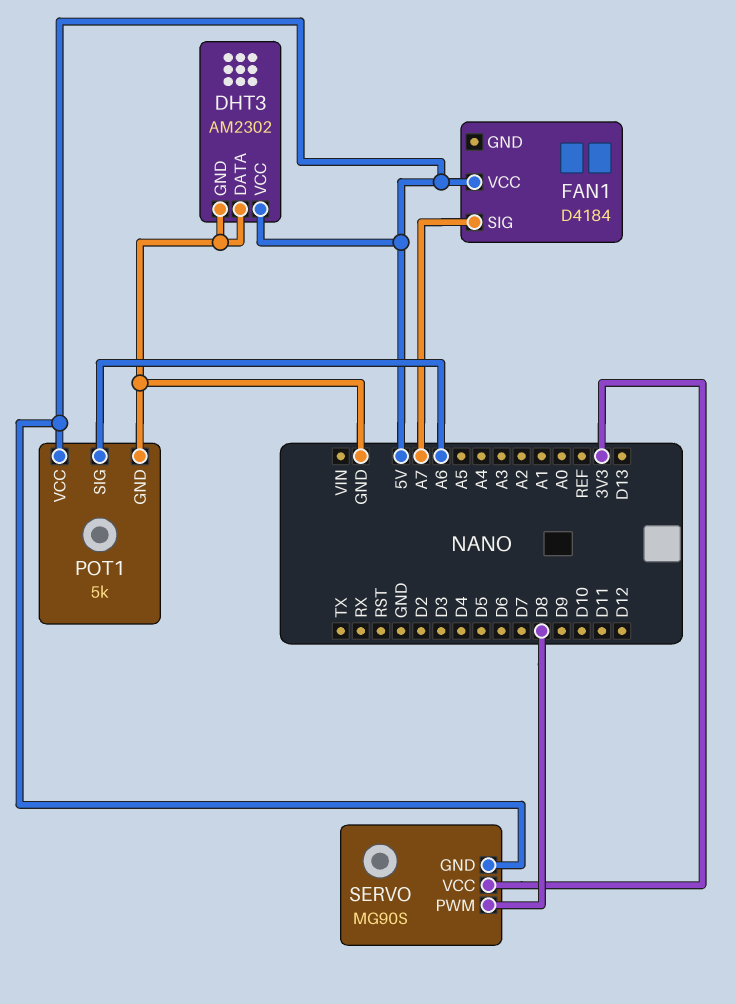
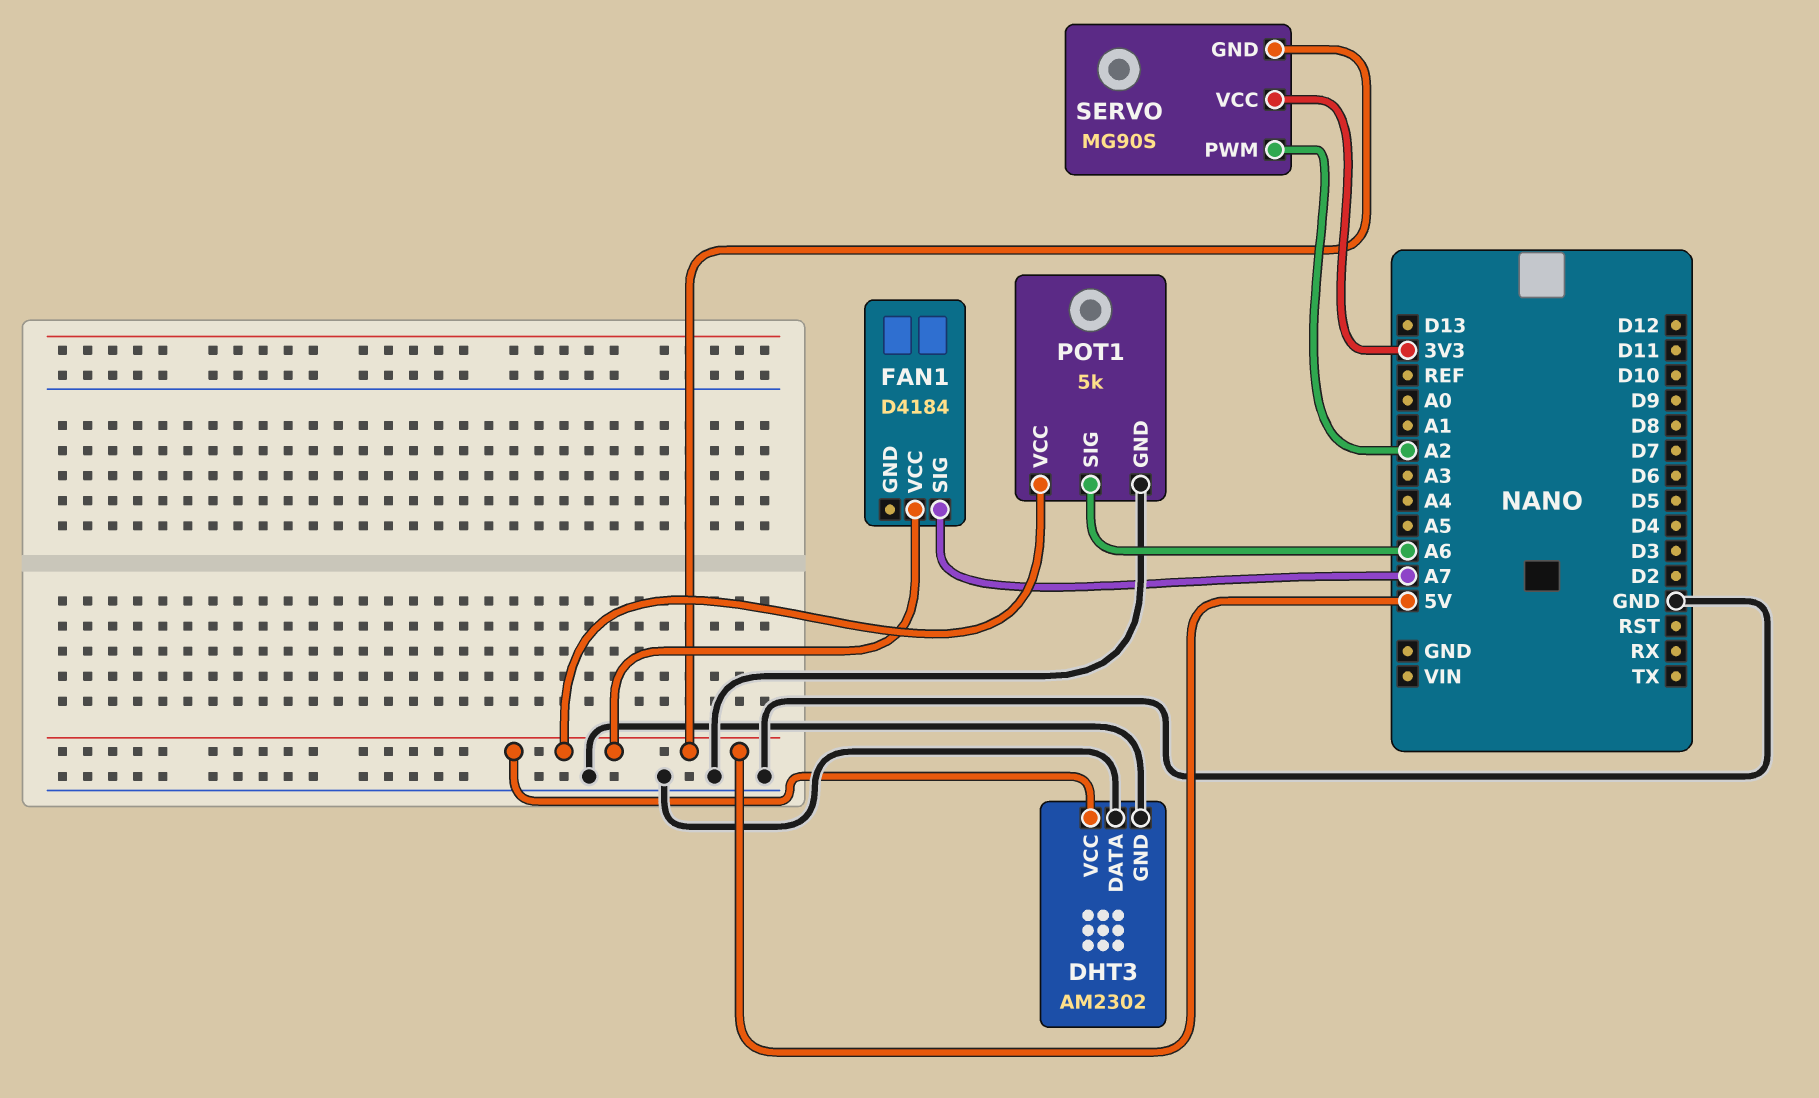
SERVO pin PWM: D8 -> A2

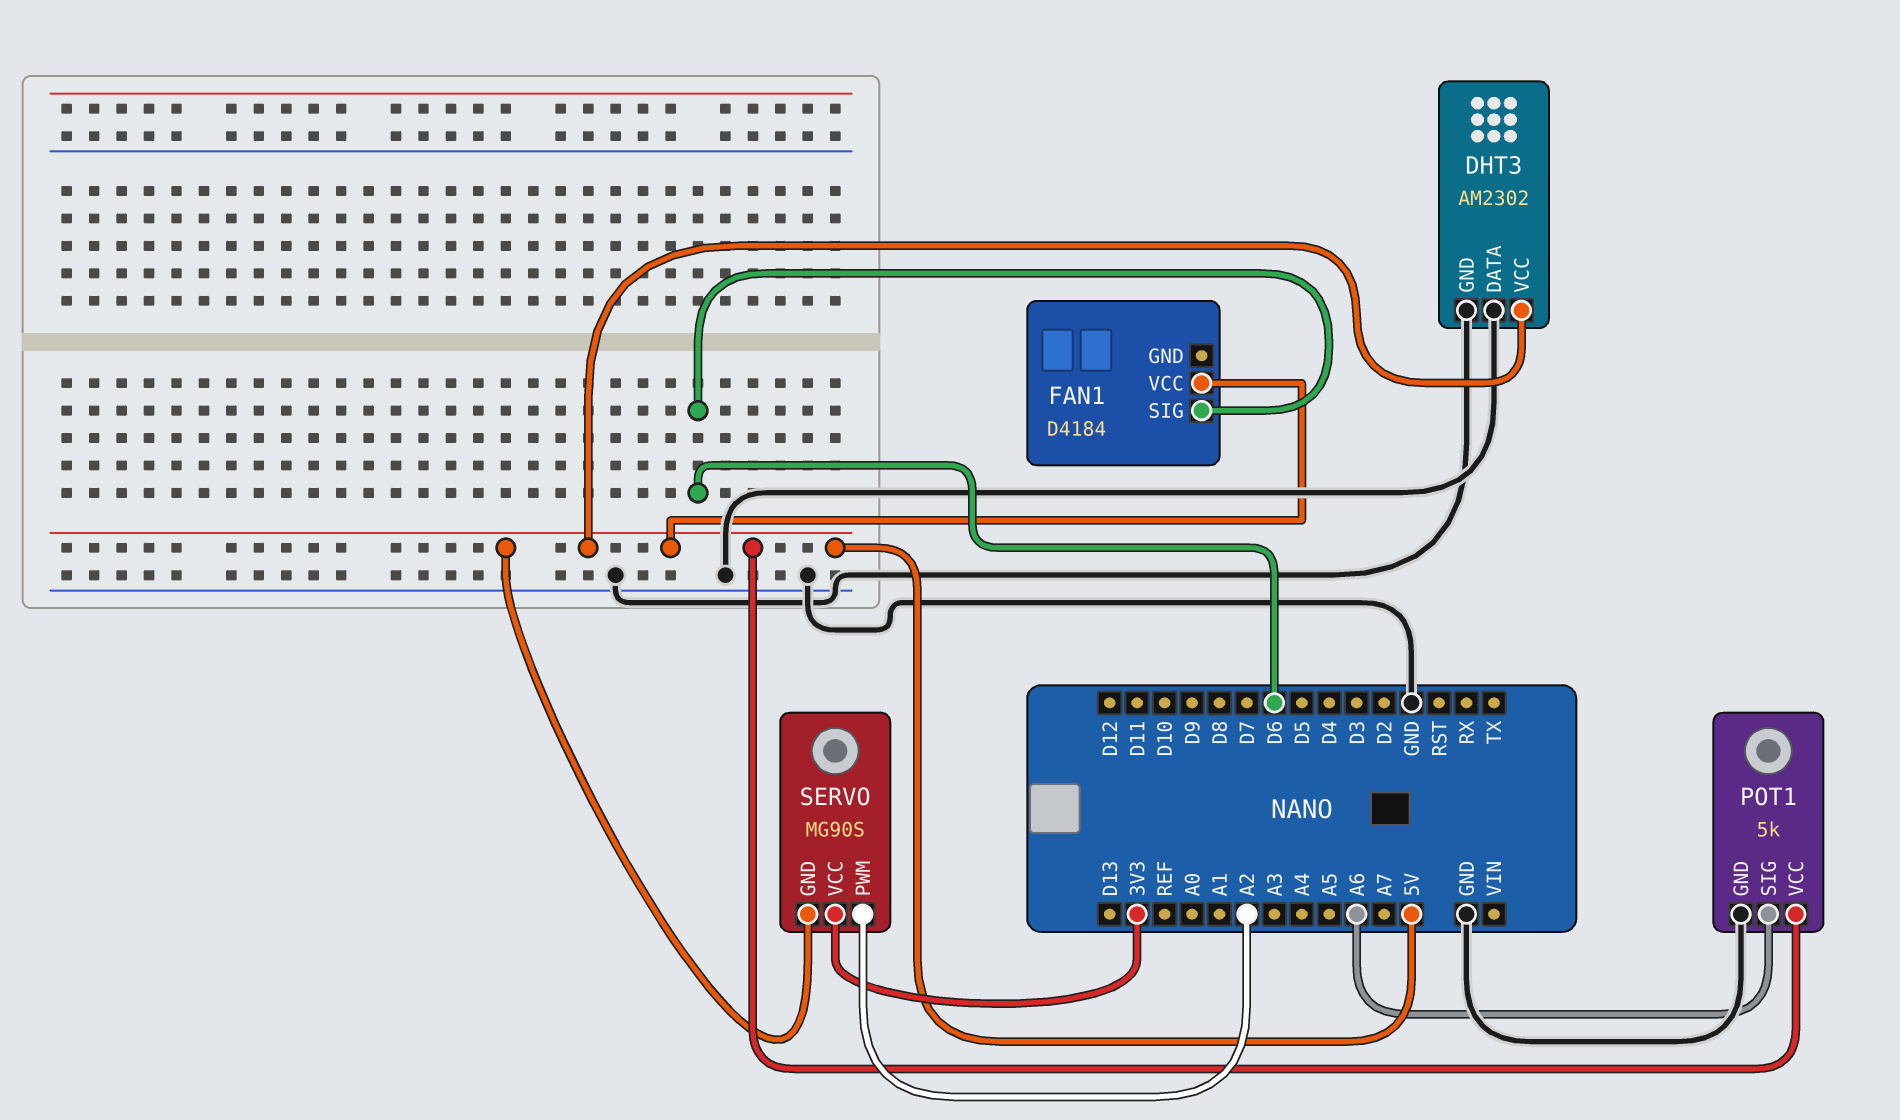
FAN1 pin SIG: A7 -> D6

